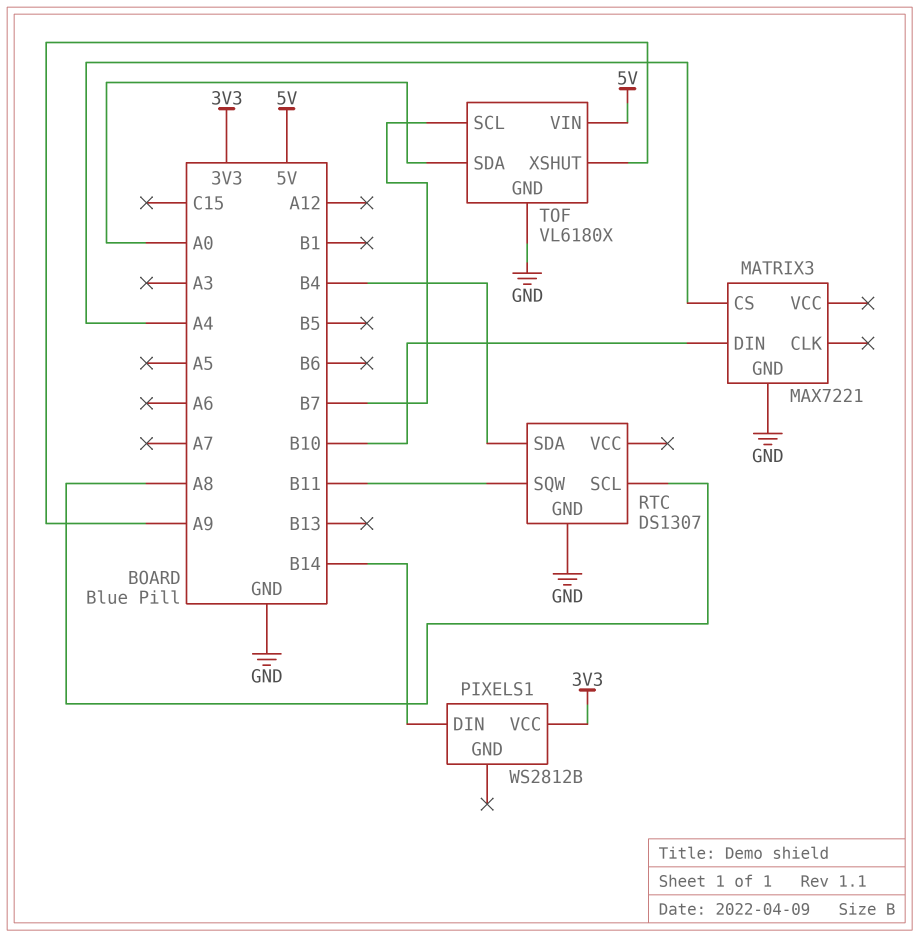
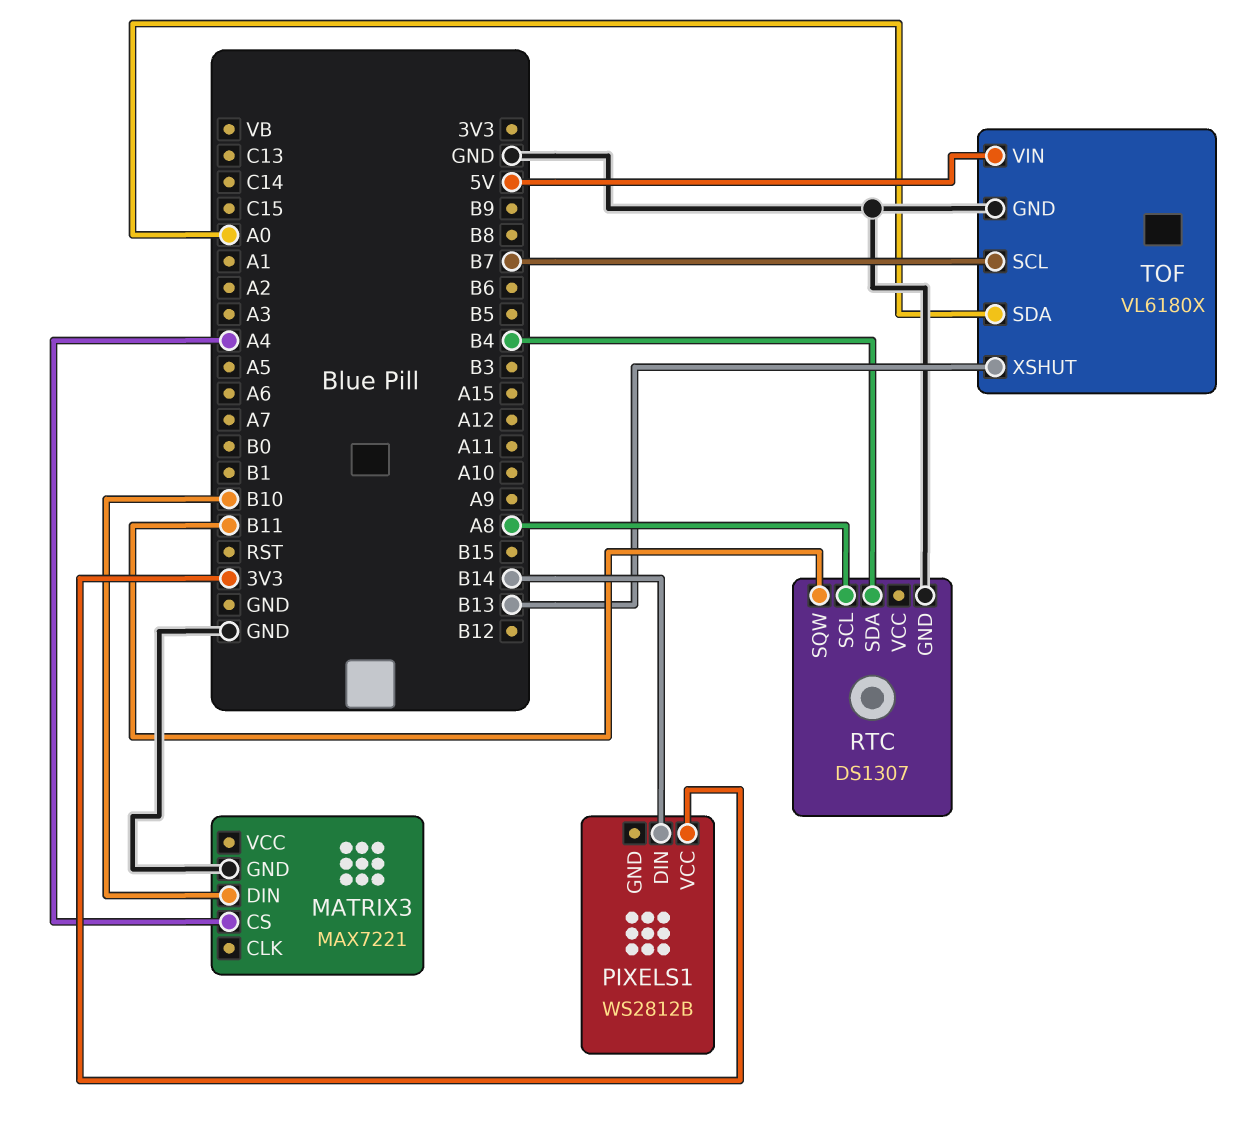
TOF pin XSHUT: A9 -> B13

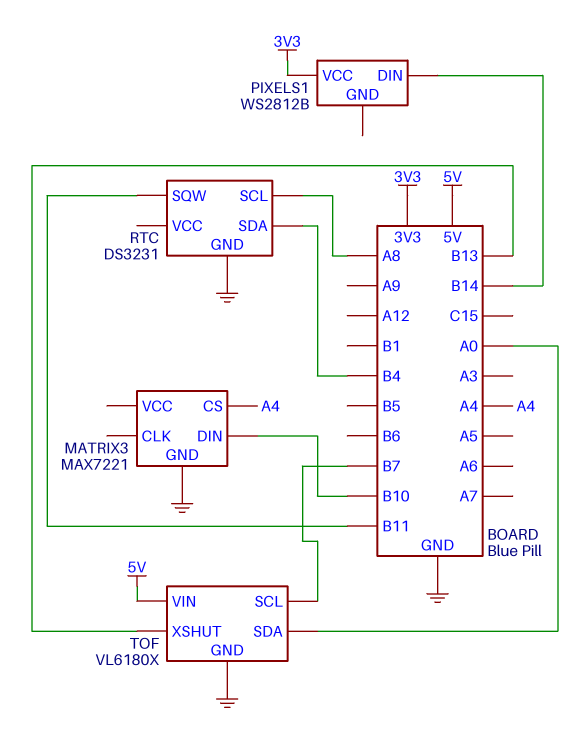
RTC: DS1307 -> DS3231

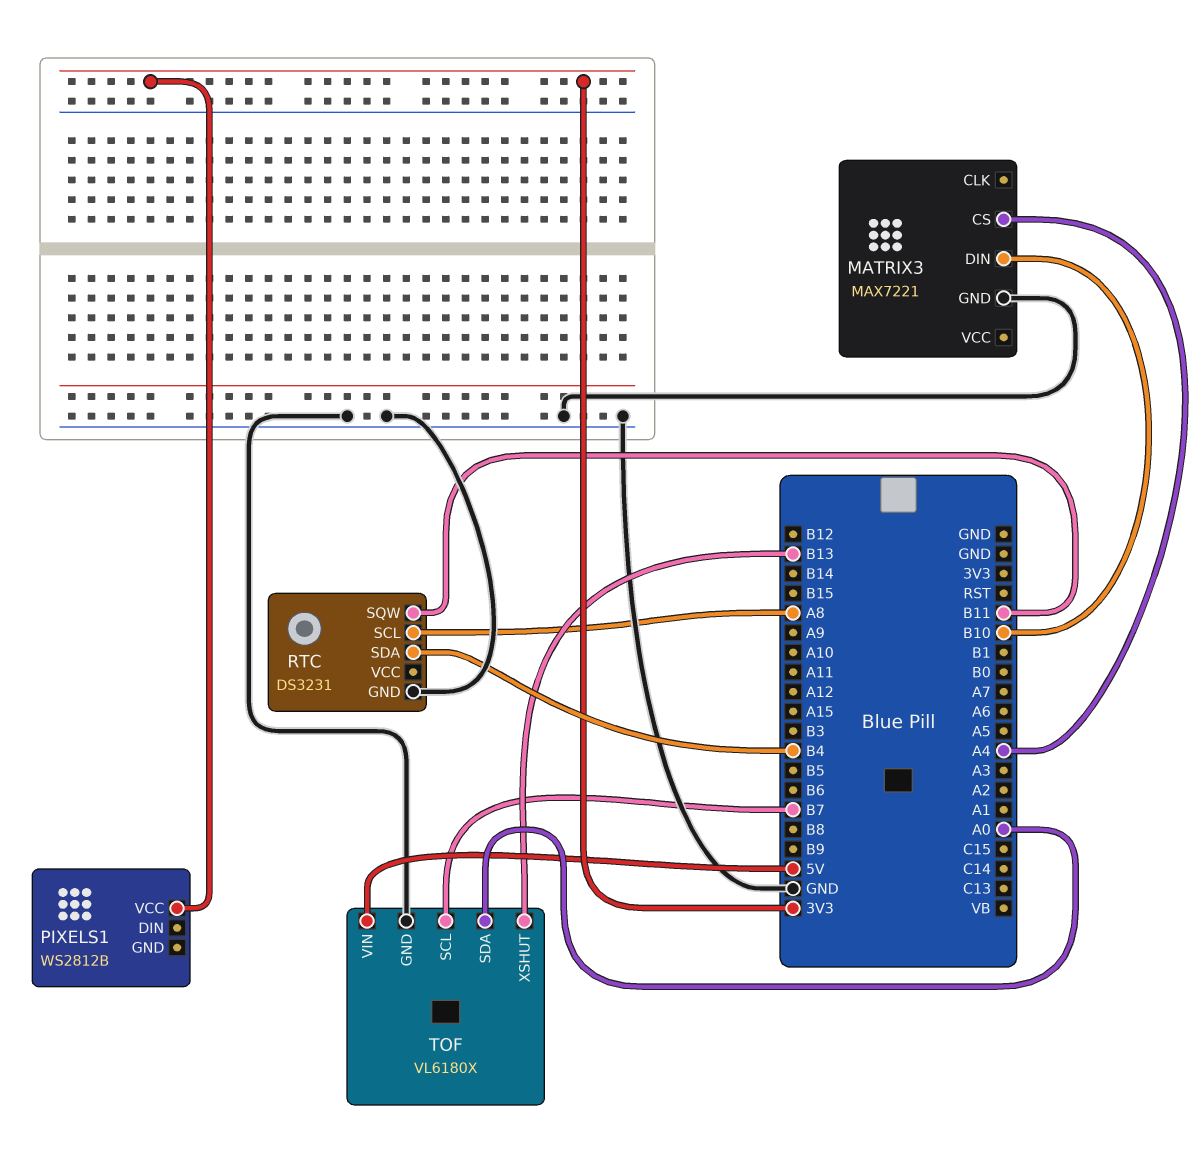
PIXELS1 pin DIN: B14 -> none

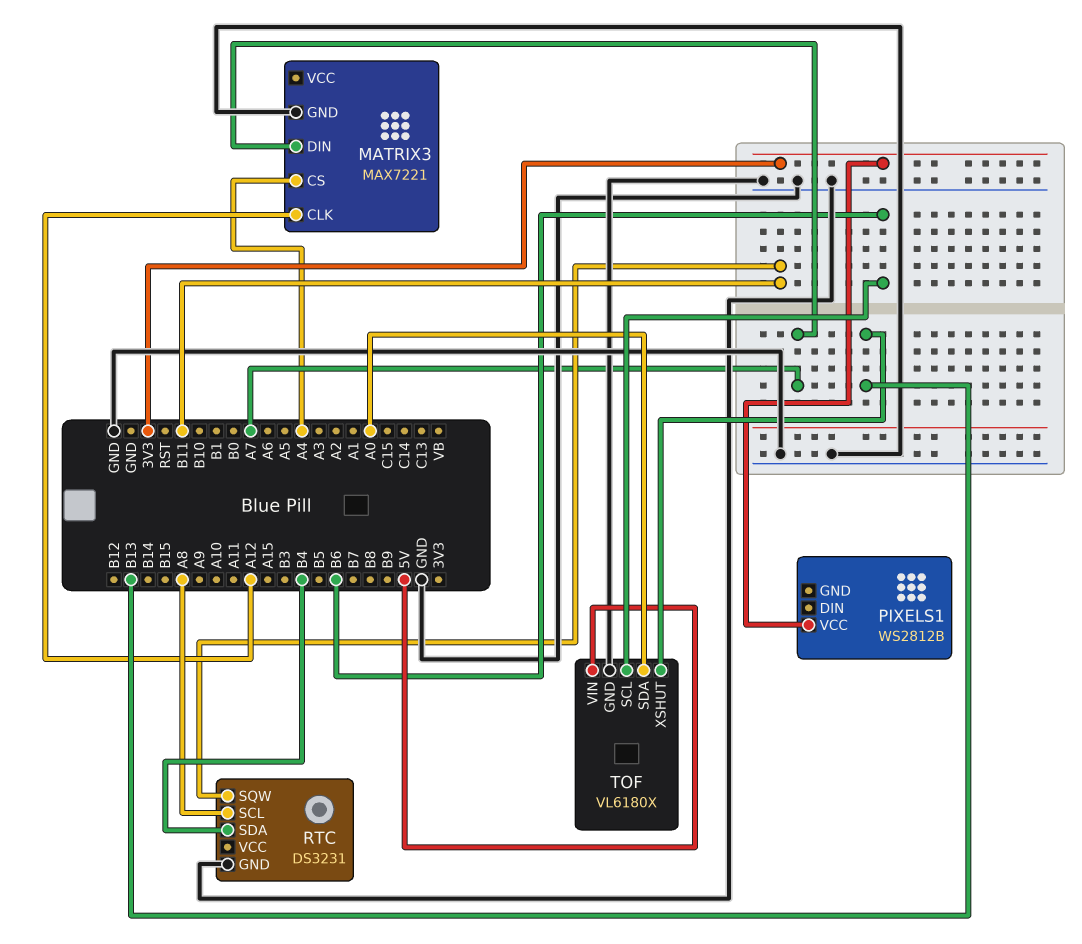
MATRIX3 pin CLK: none -> A12
MATRIX3 pin DIN: B10 -> A7
TOF pin SCL: B7 -> B6

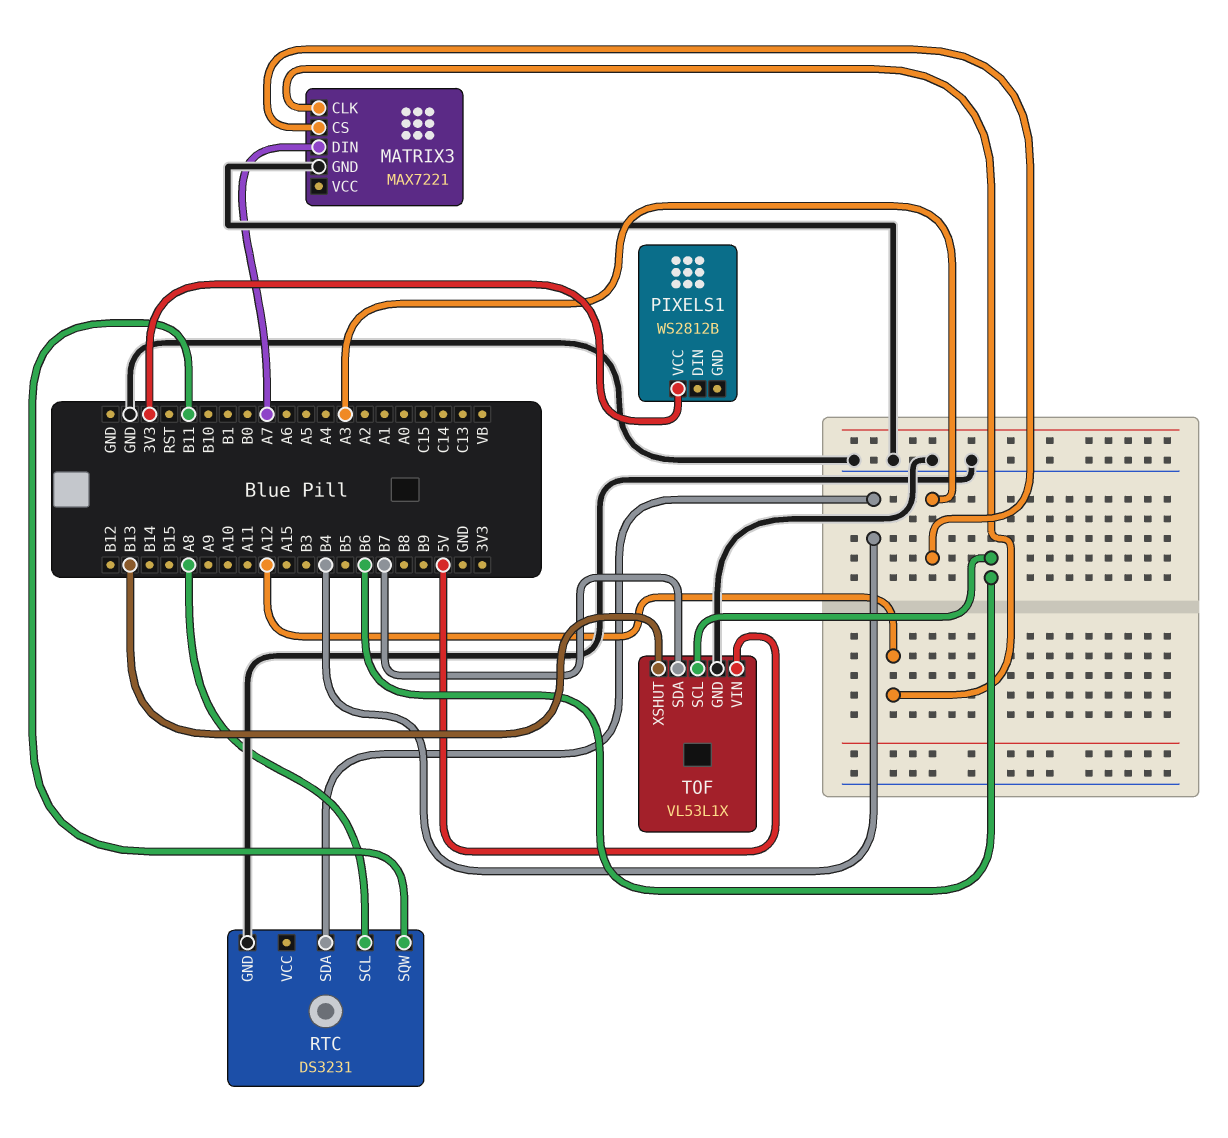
MATRIX3 pin CS: A4 -> A3
TOF: VL6180X -> VL53L1X
TOF pin SDA: A0 -> B7

